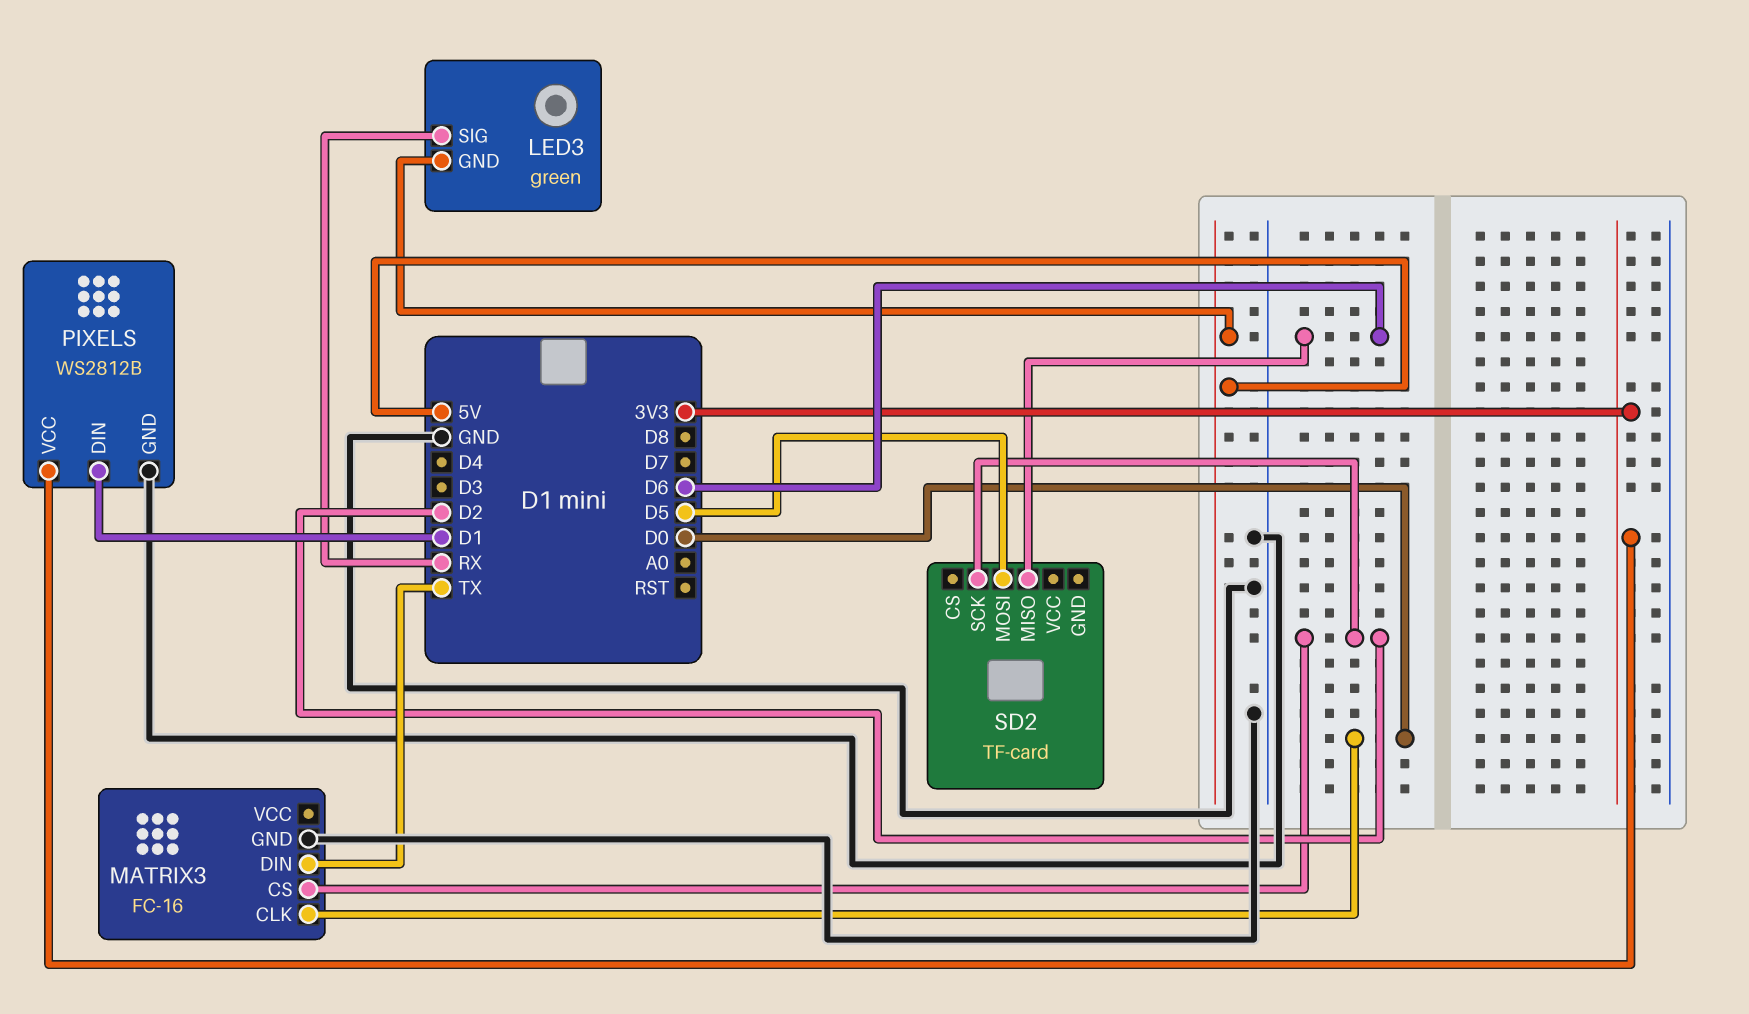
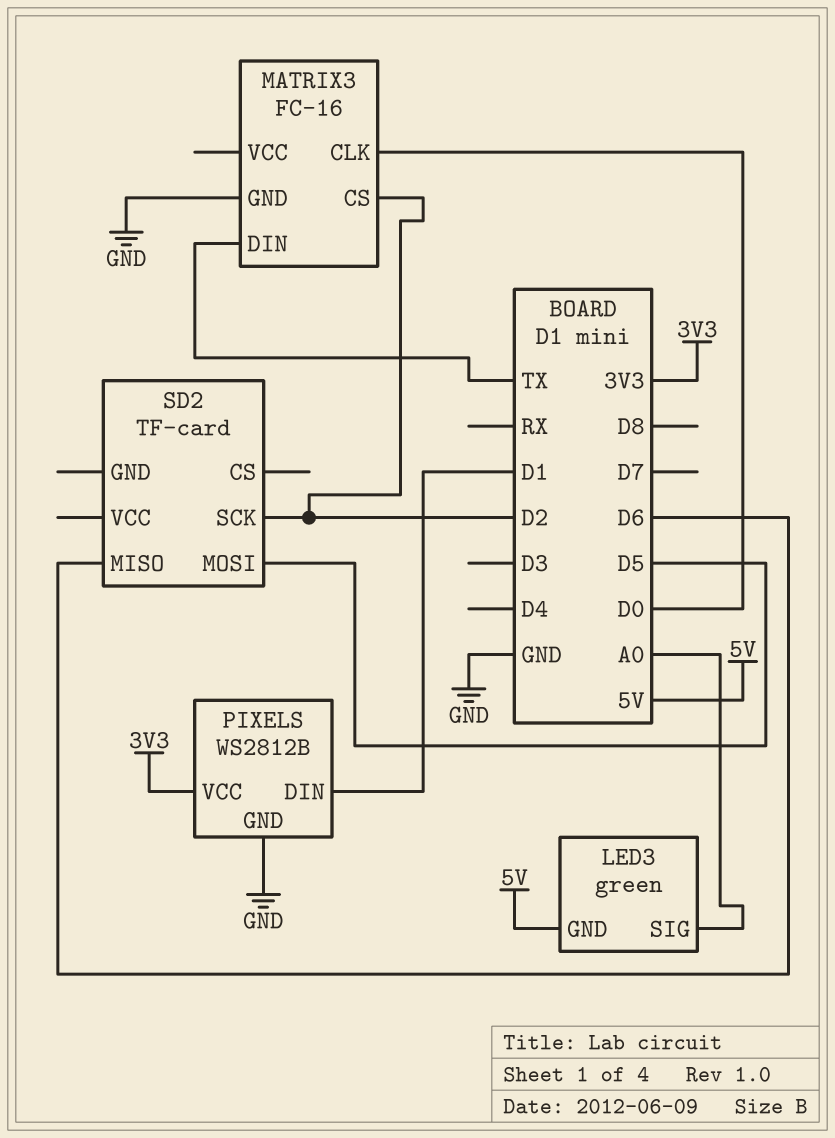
LED3 pin SIG: RX -> A0

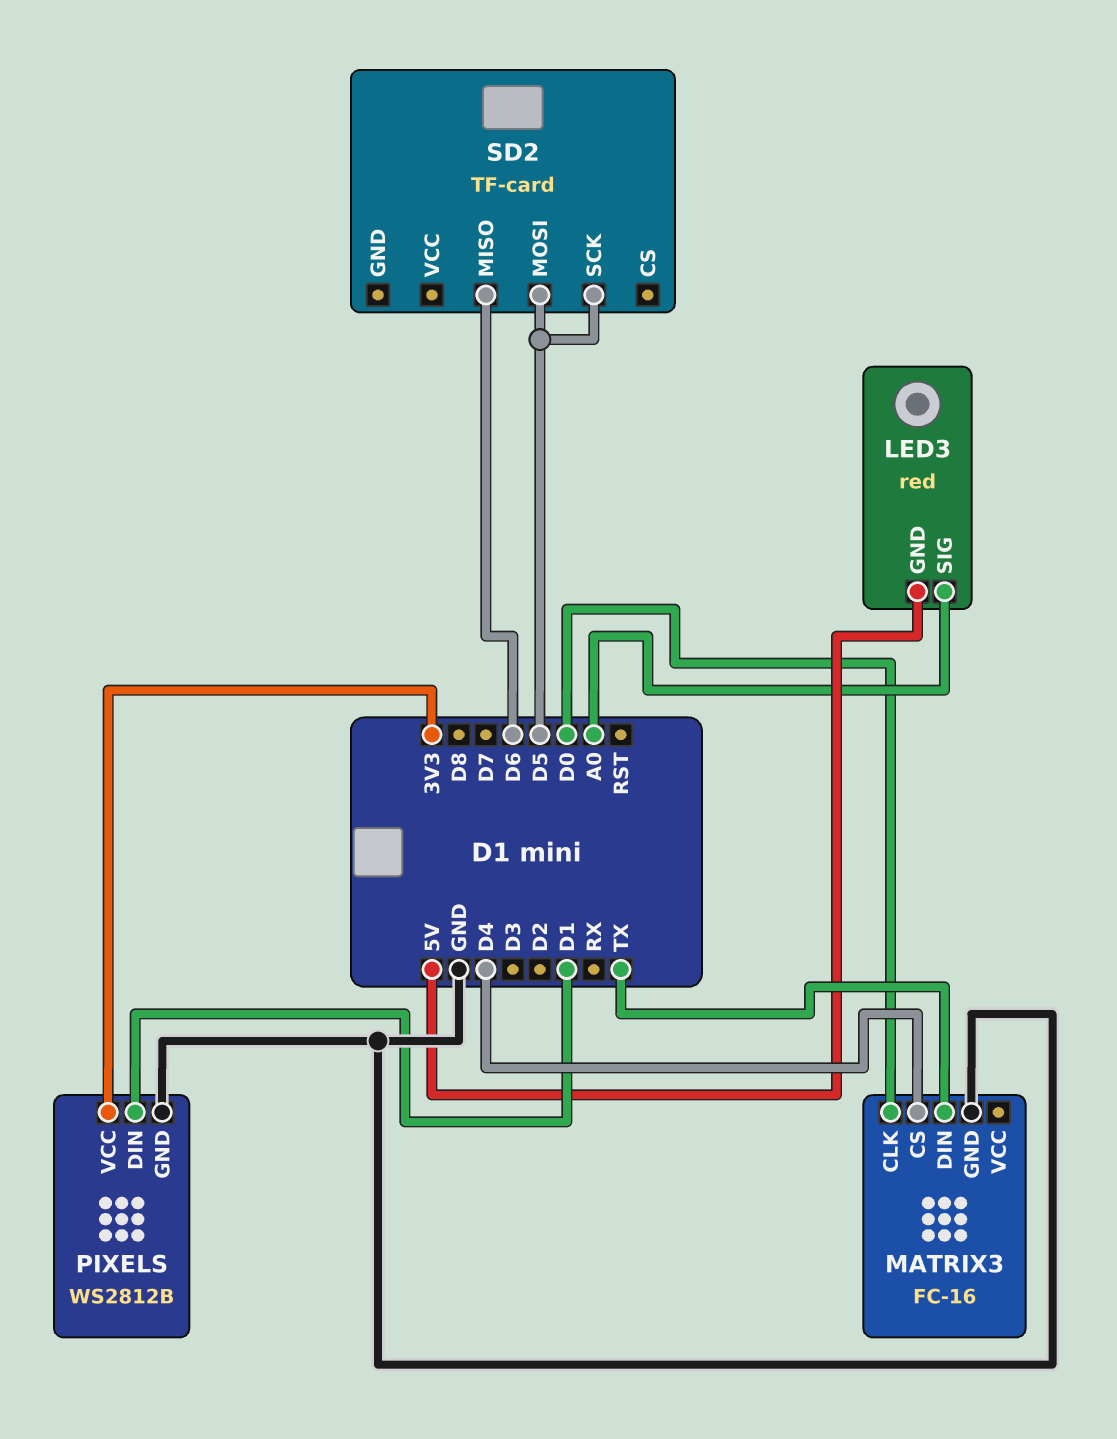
LED3: green -> red
MATRIX3 pin CS: D2 -> D4
SD2 pin SCK: D2 -> D5

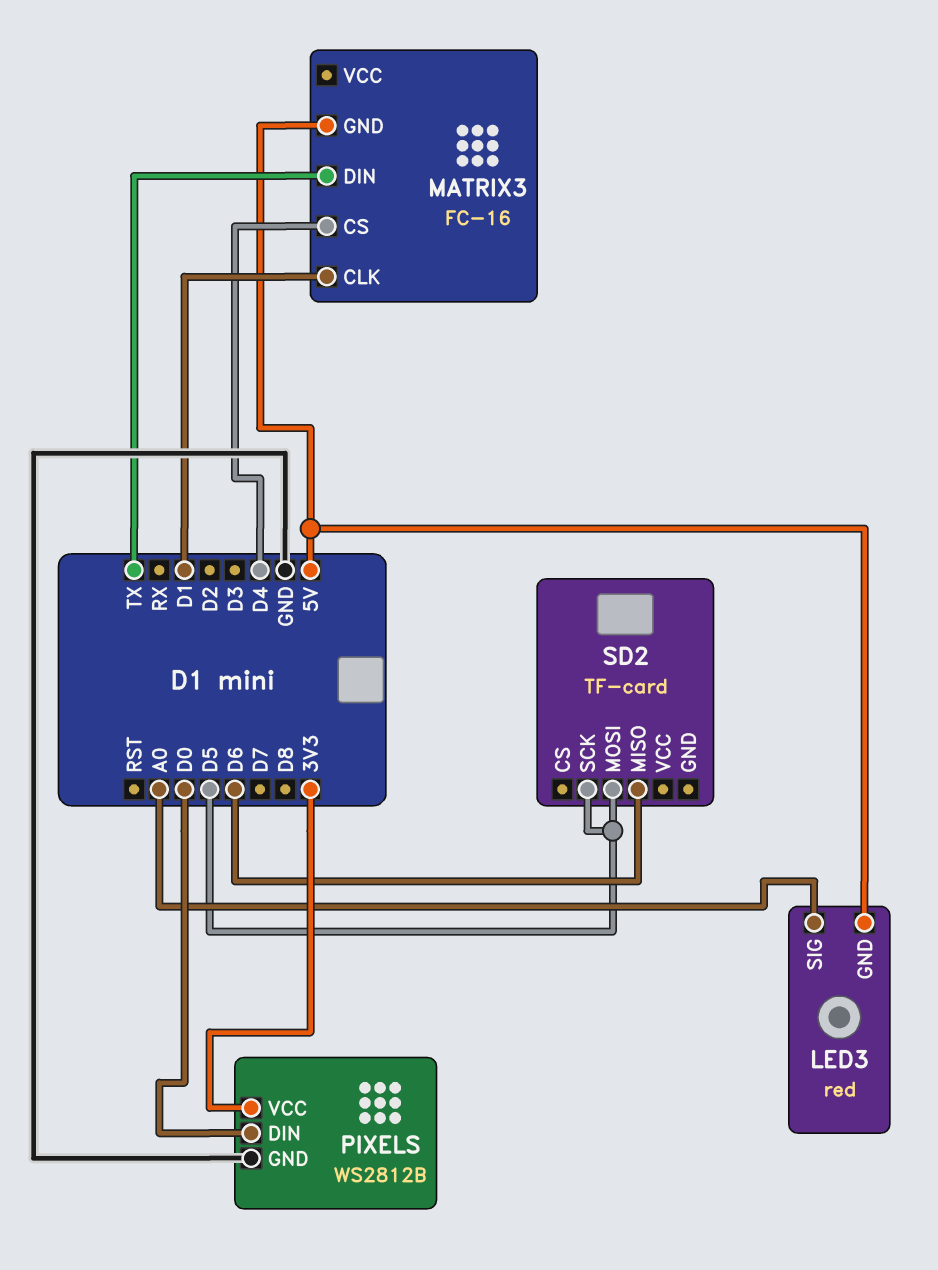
MATRIX3 pin CLK: D0 -> D1
MATRIX3 pin GND: GND -> 5V
PIXELS pin DIN: D1 -> D0

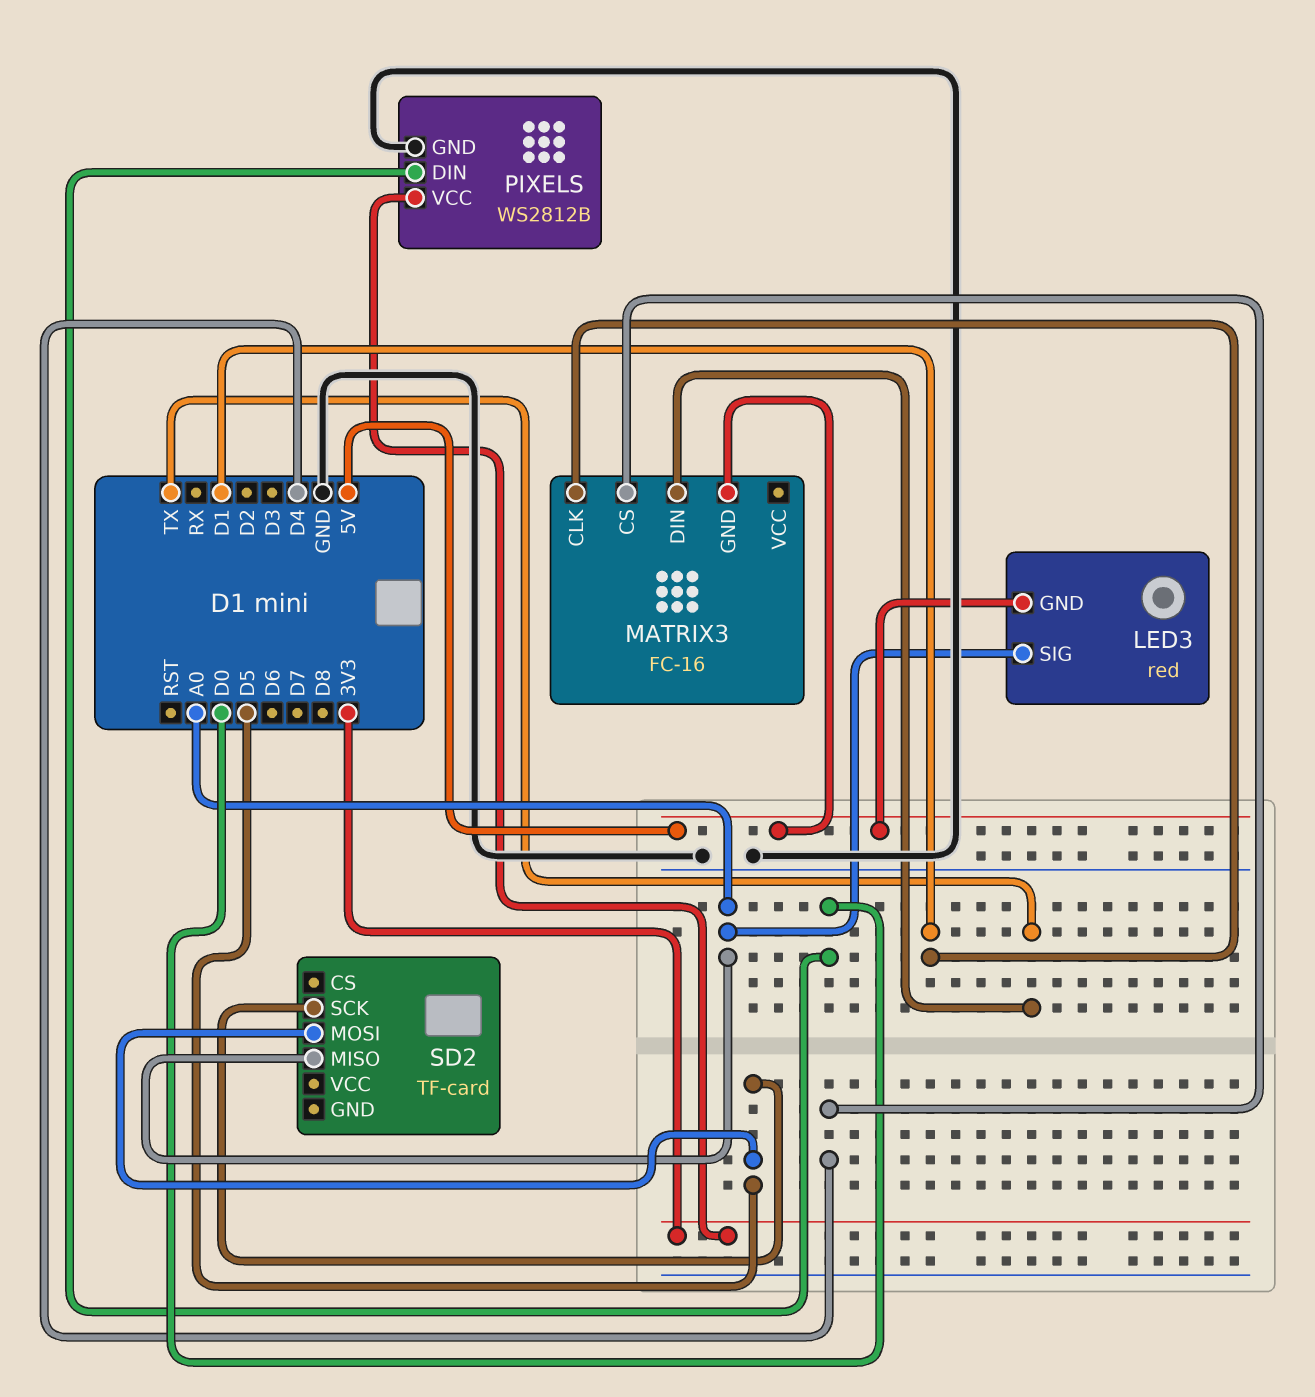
SD2 pin MISO: D6 -> A0

